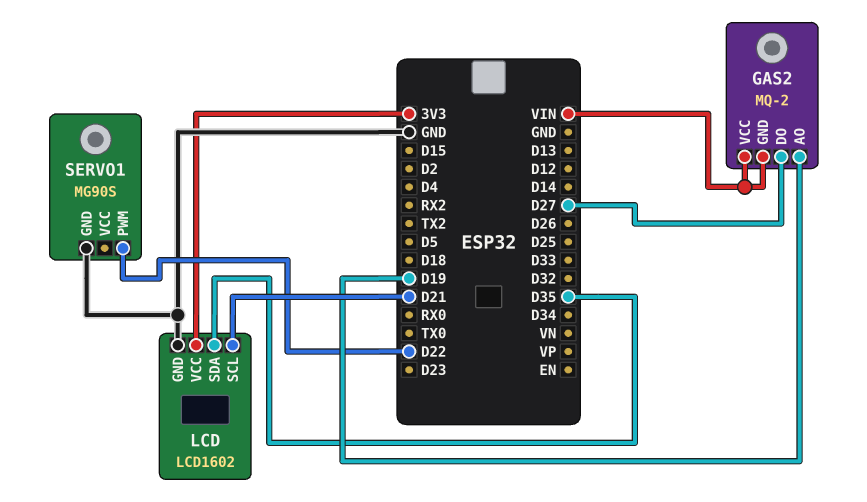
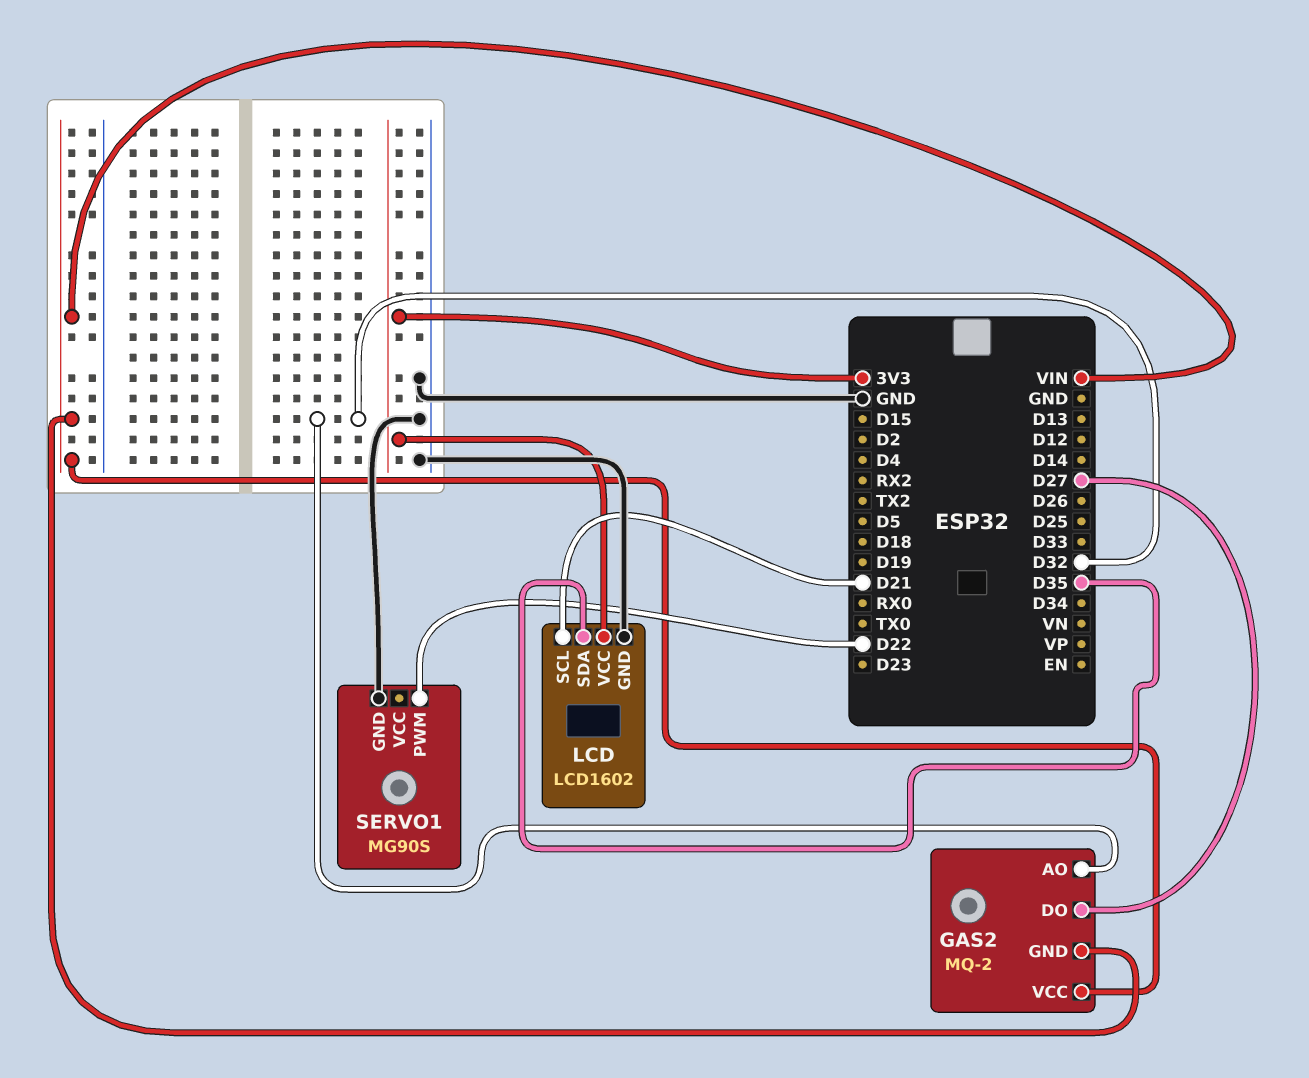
GAS2 pin AO: D19 -> D32

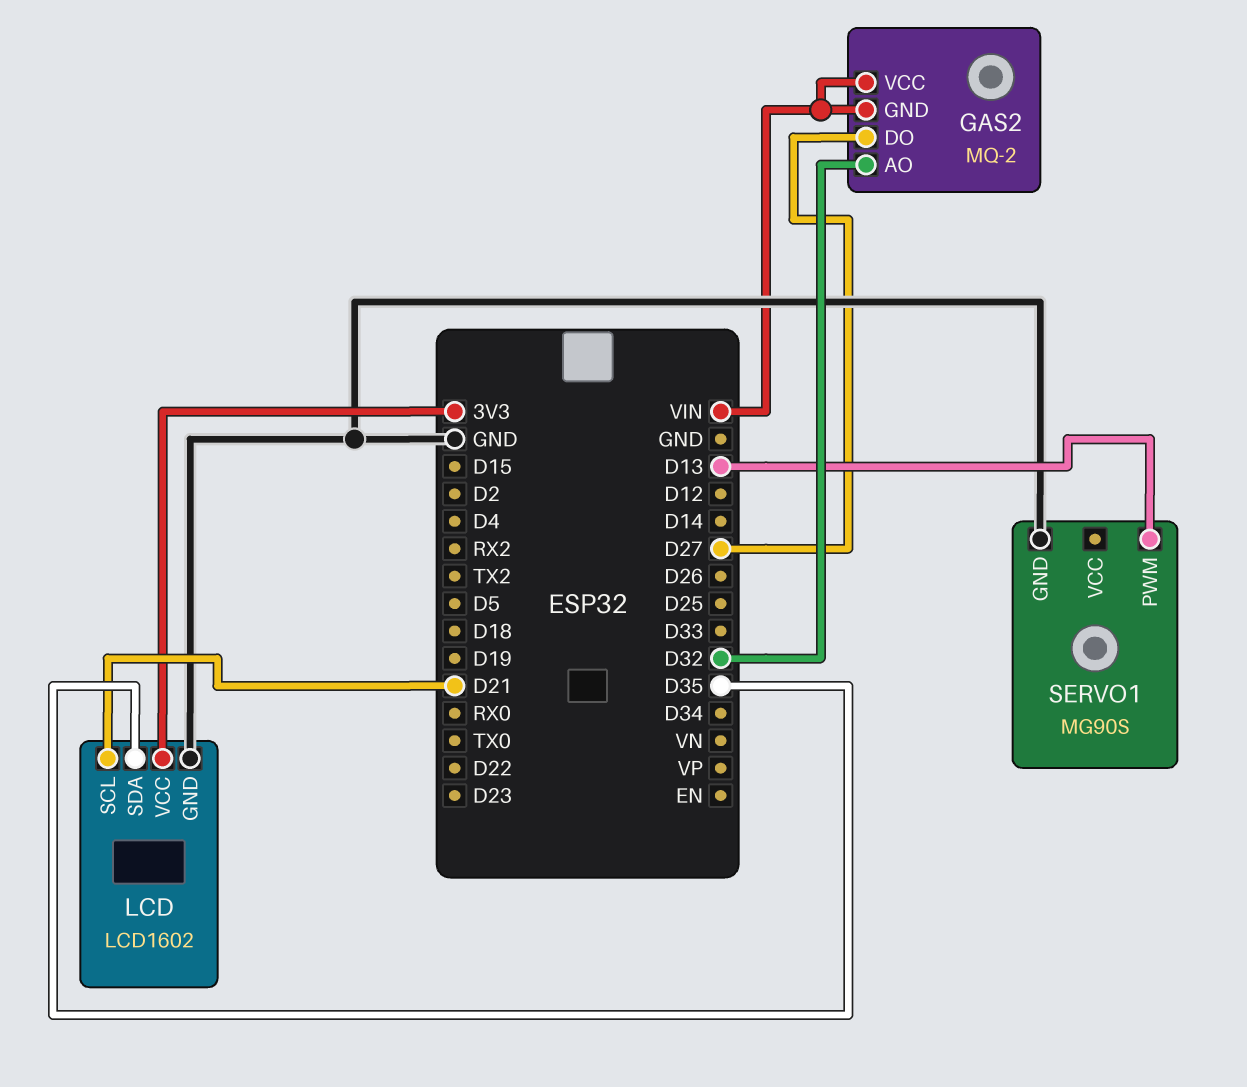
SERVO1 pin PWM: D22 -> D13

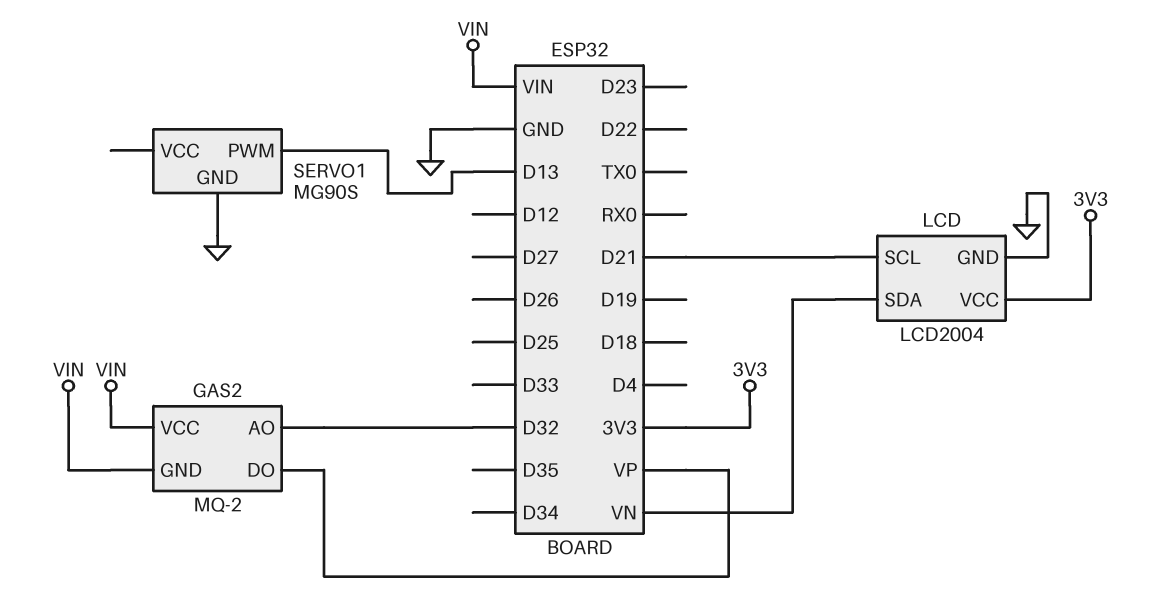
GAS2 pin DO: D27 -> VP
LCD: LCD1602 -> LCD2004
LCD pin SDA: D35 -> VN

